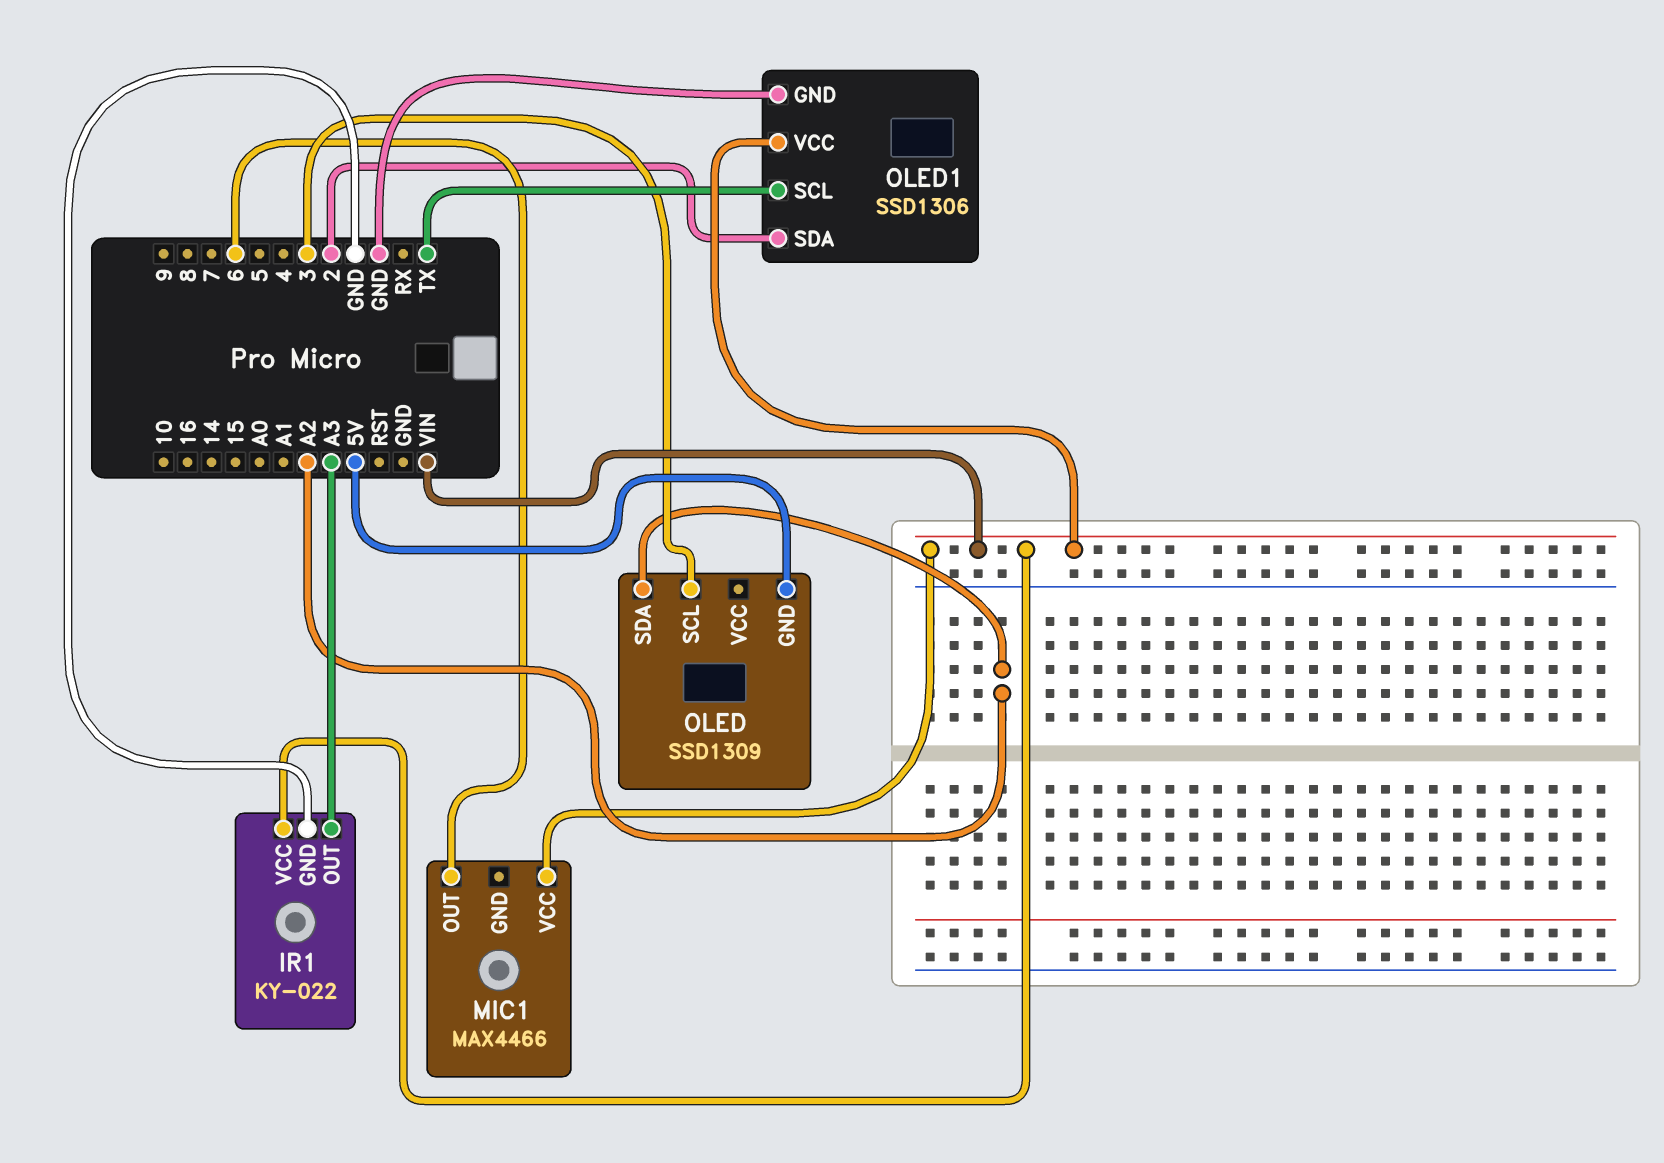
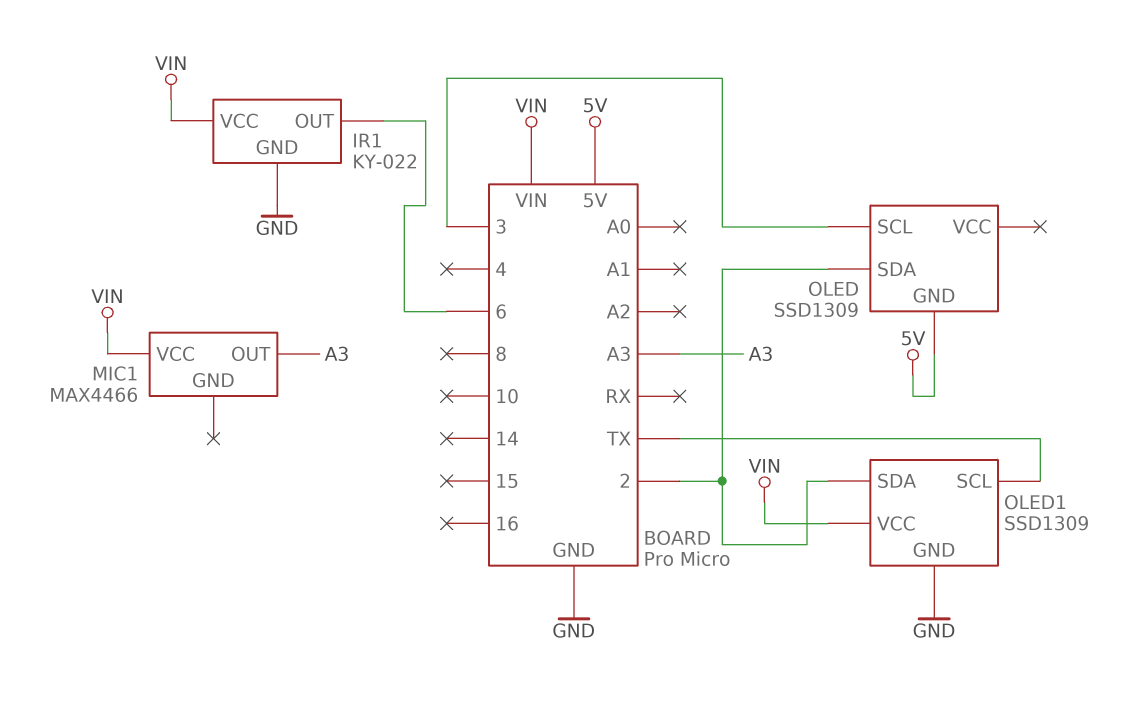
IR1 pin OUT: A3 -> 6
MIC1 pin OUT: 6 -> A3
OLED pin SDA: A2 -> 2
OLED1: SSD1306 -> SSD1309

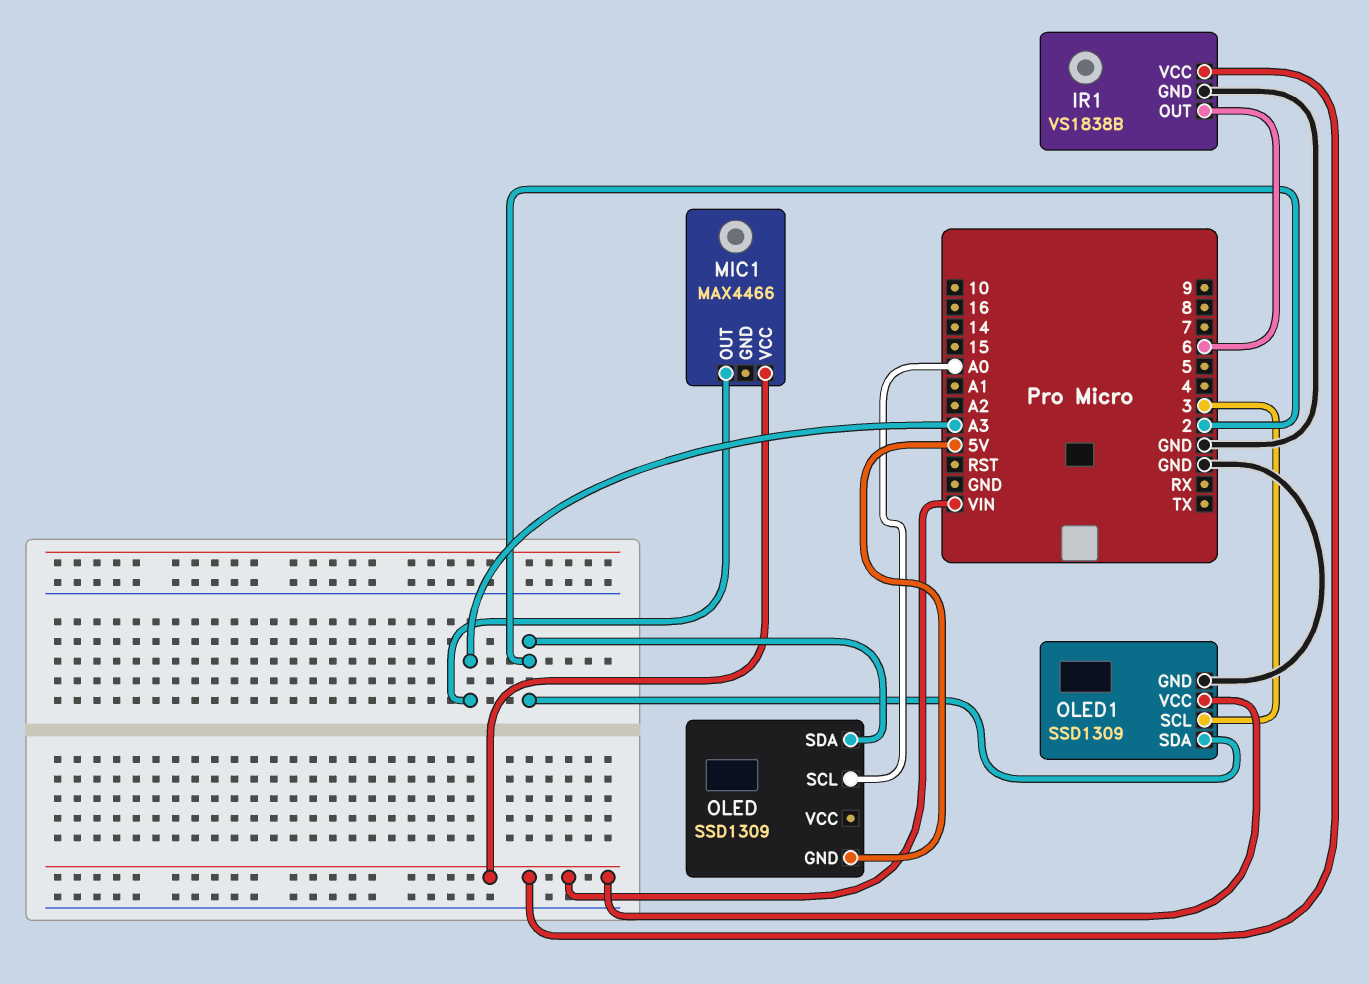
IR1: KY-022 -> VS1838B
OLED pin SCL: 3 -> A0
OLED1 pin SCL: TX -> 3

